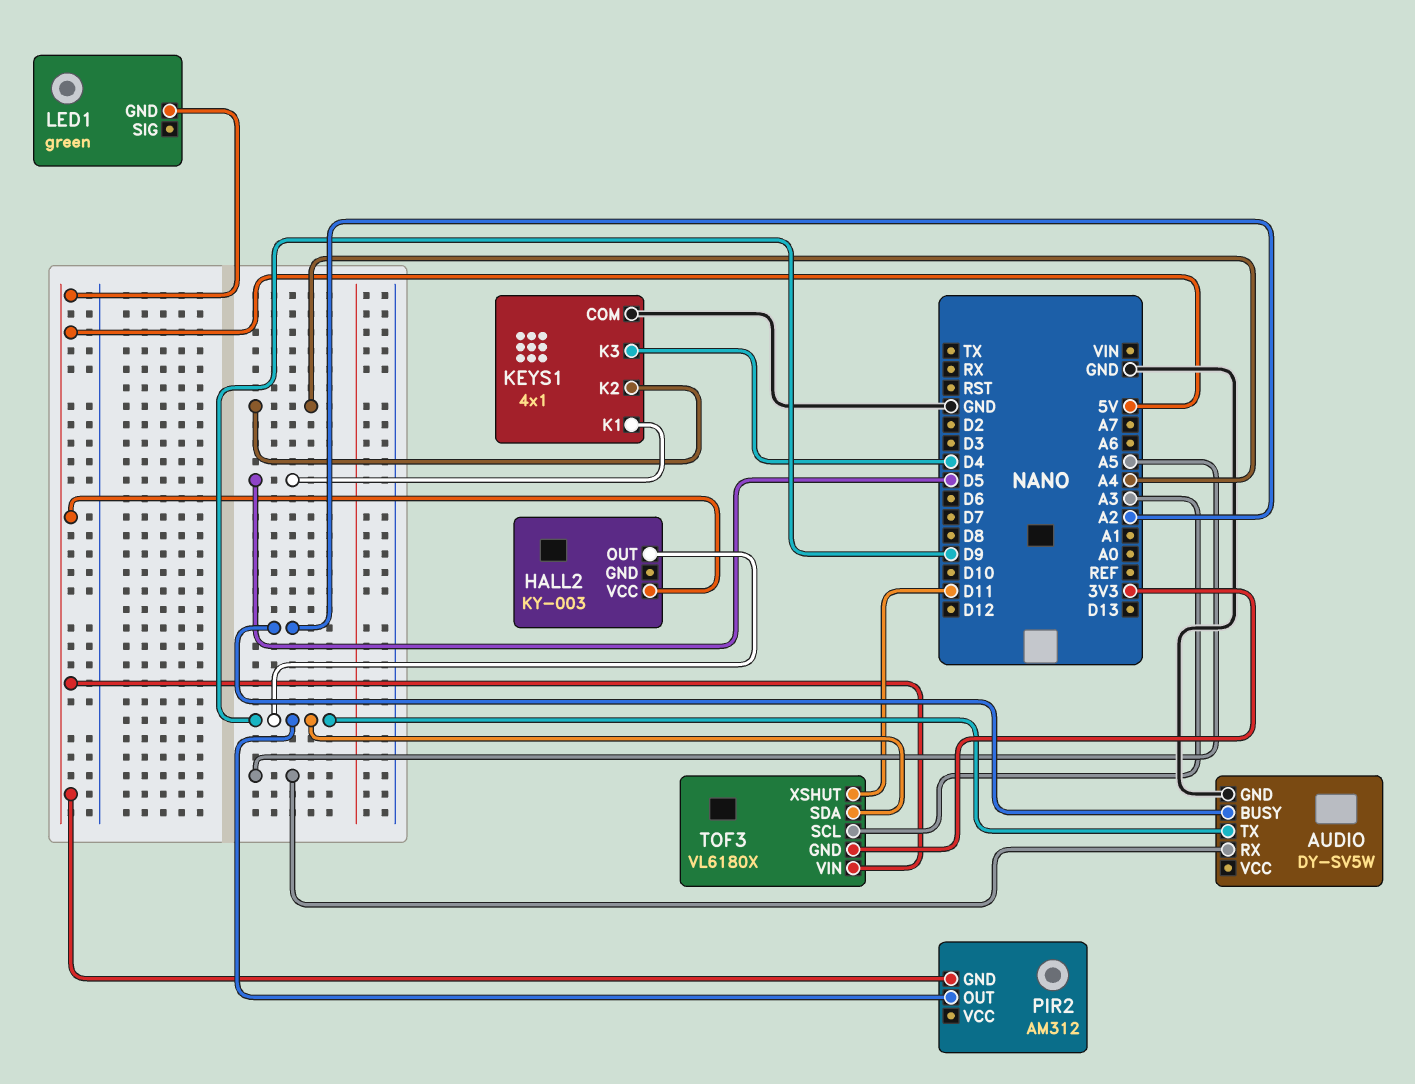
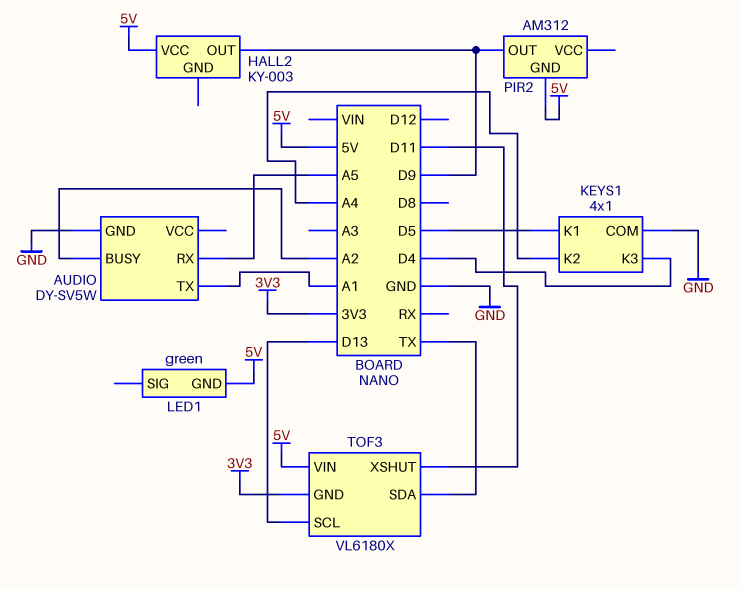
AUDIO pin TX: D9 -> A1
TOF3 pin SCL: A3 -> D13
TOF3 pin SDA: D9 -> TX

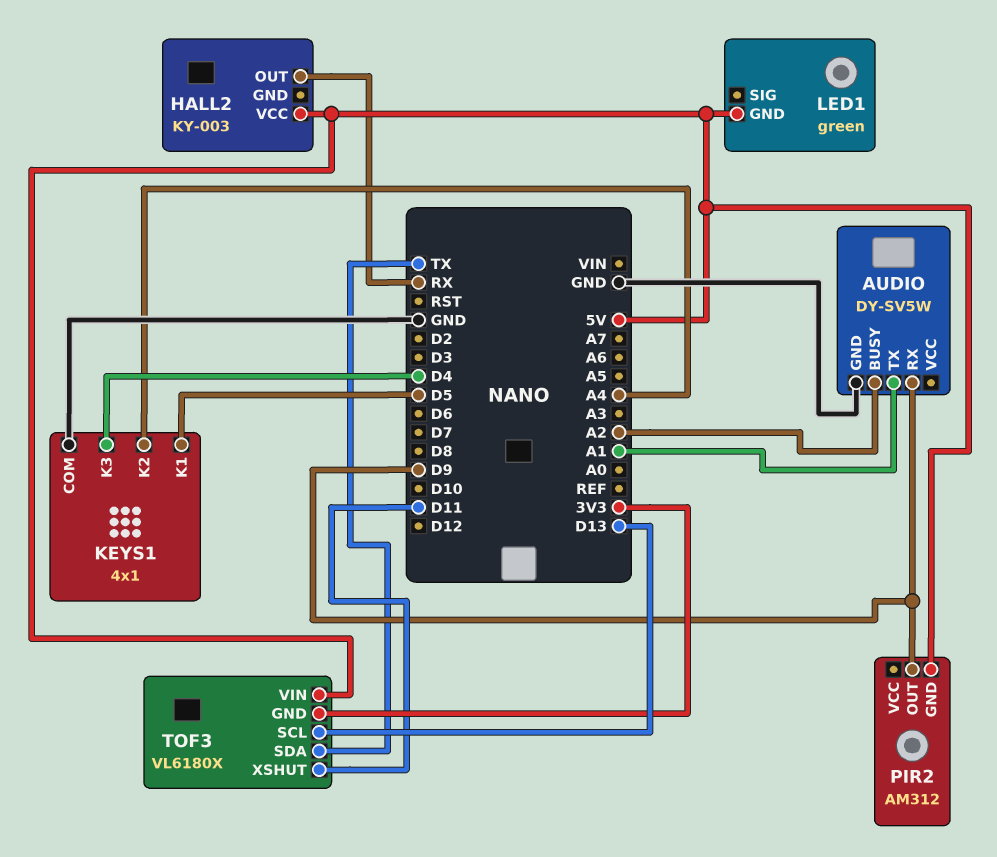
AUDIO pin RX: A5 -> D9
HALL2 pin OUT: D9 -> RX

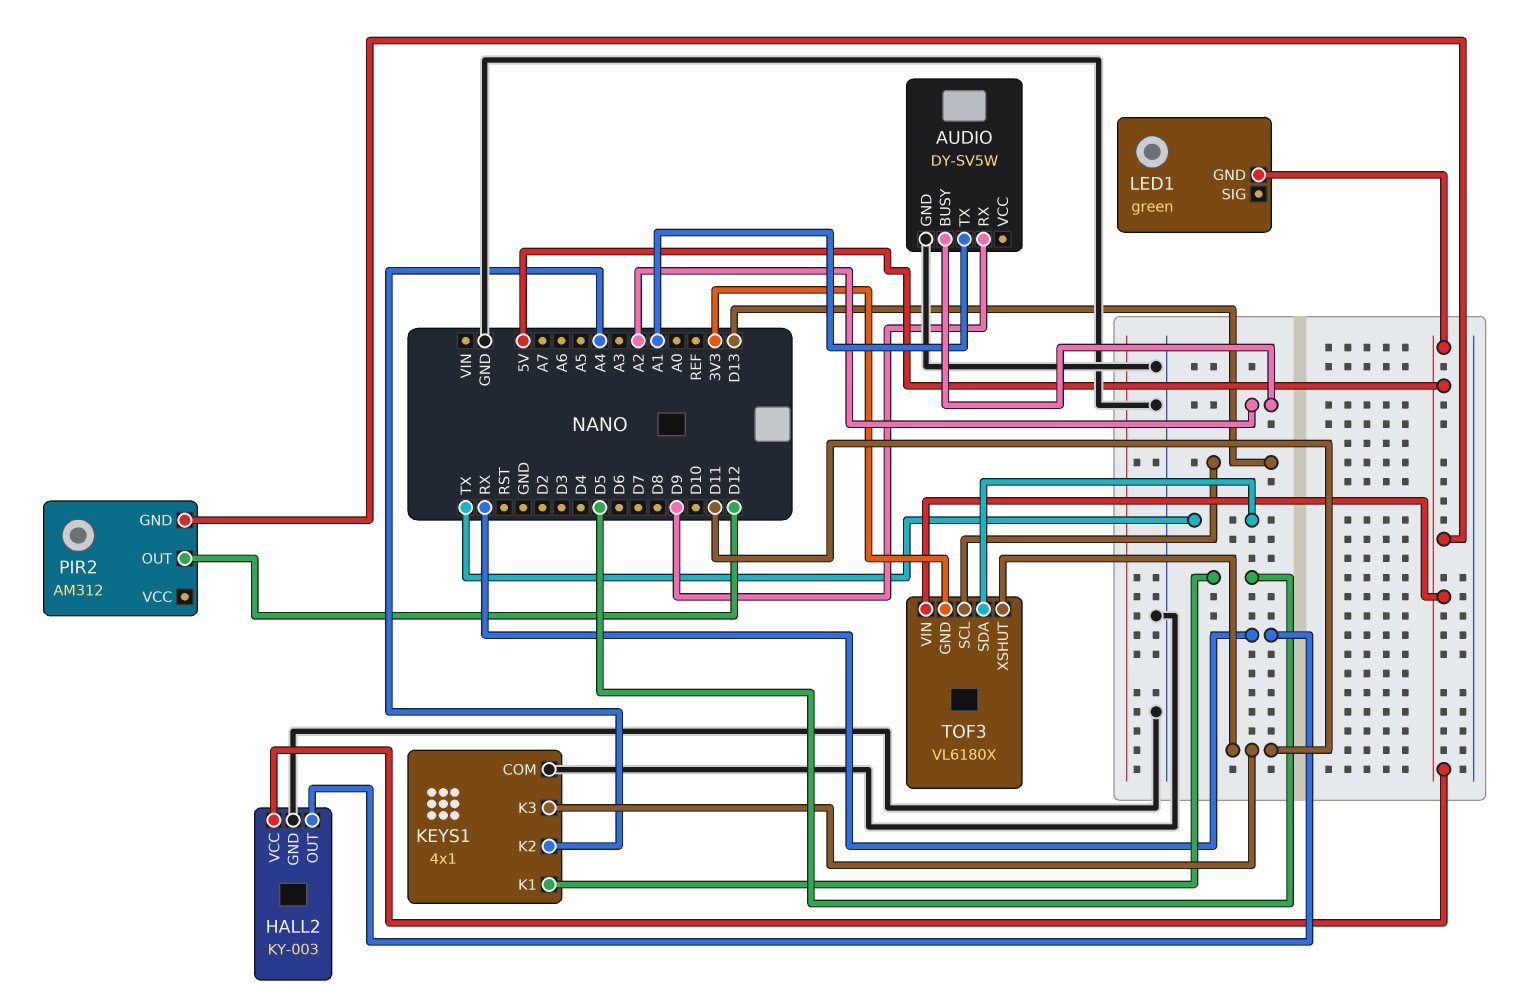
HALL2 pin GND: none -> GND
KEYS1 pin K3: D4 -> D11
PIR2 pin OUT: D9 -> D12

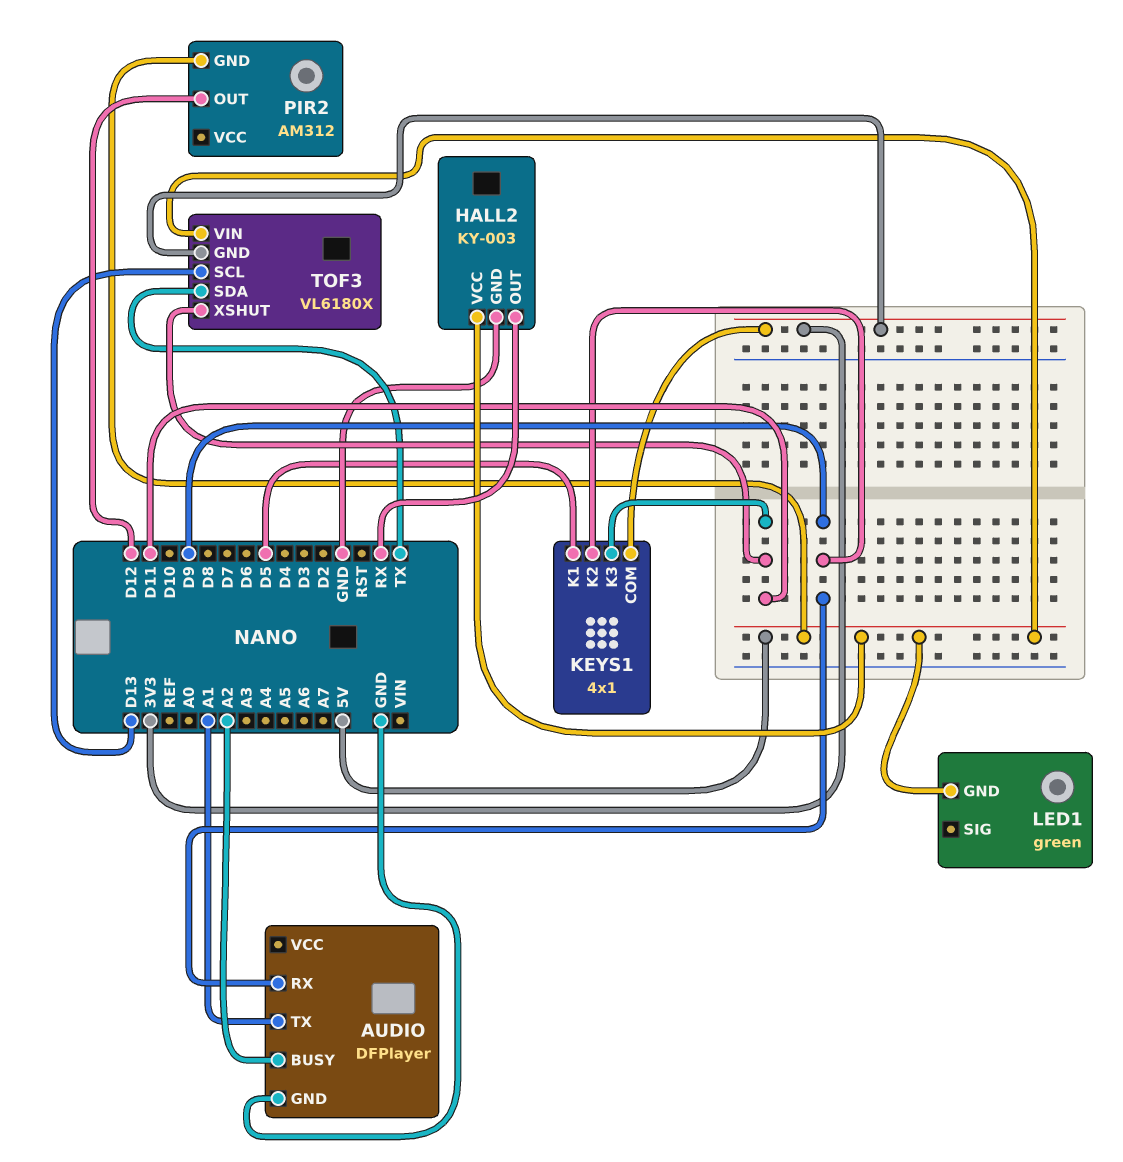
AUDIO: DY-SV5W -> DFPlayer
KEYS1 pin COM: GND -> 3V3
KEYS1 pin K2: A4 -> D9

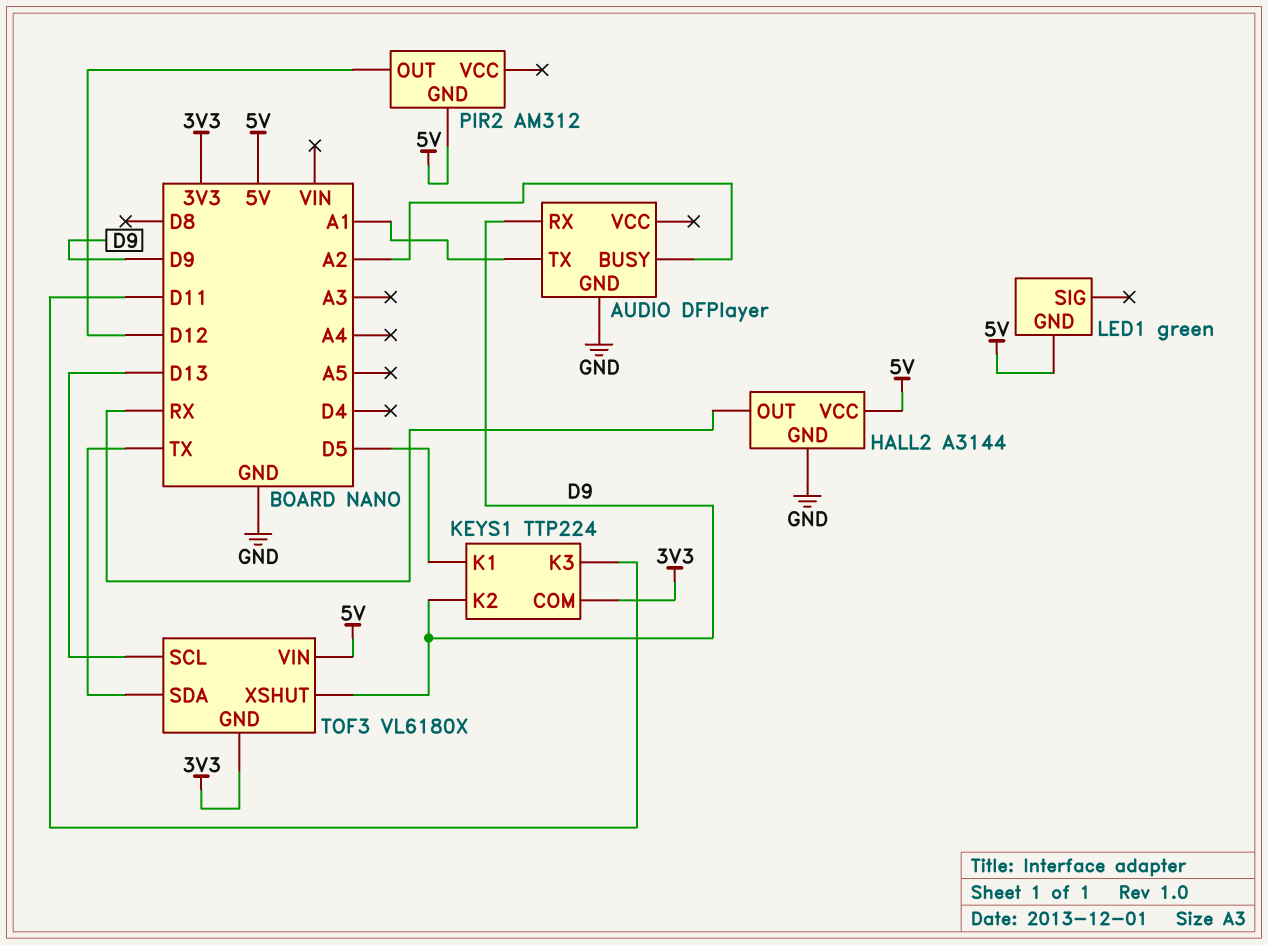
HALL2: KY-003 -> A3144
KEYS1: 4x1 -> TTP224
TOF3 pin XSHUT: D11 -> D9

